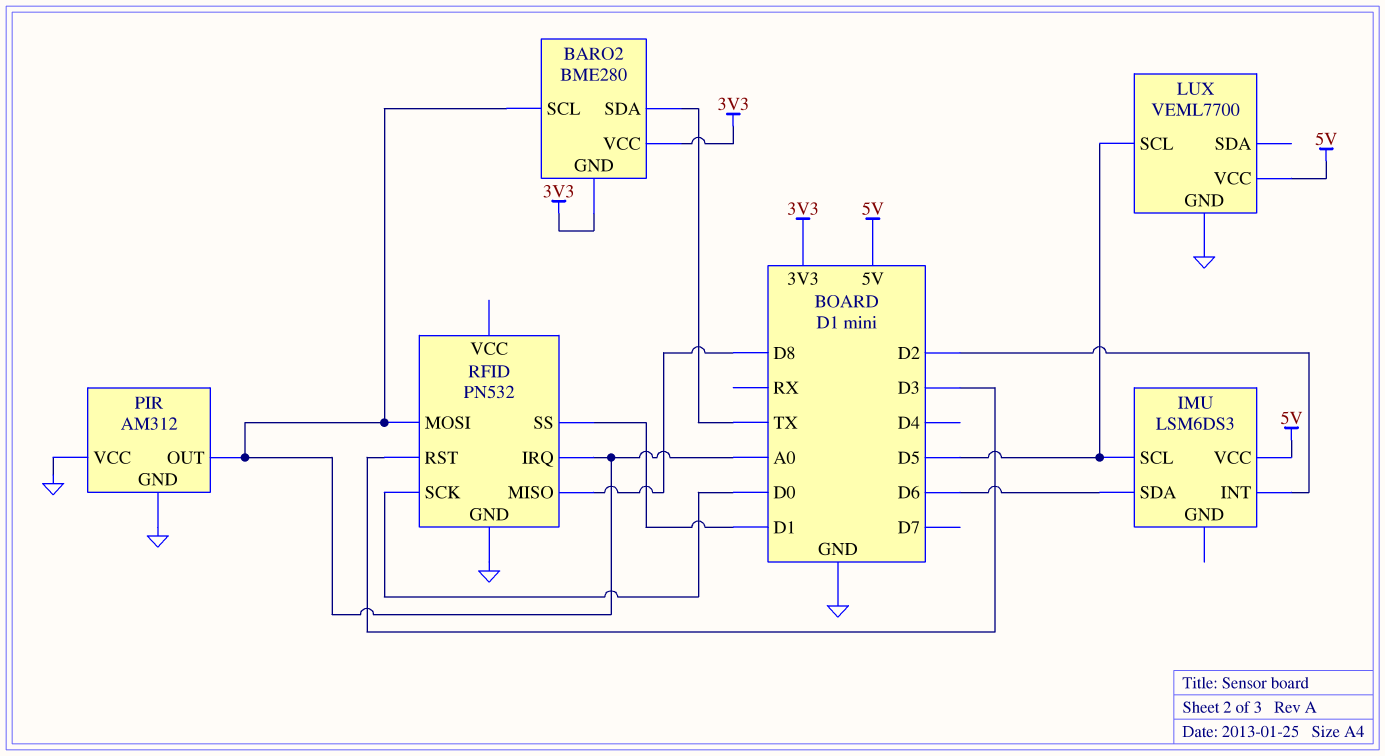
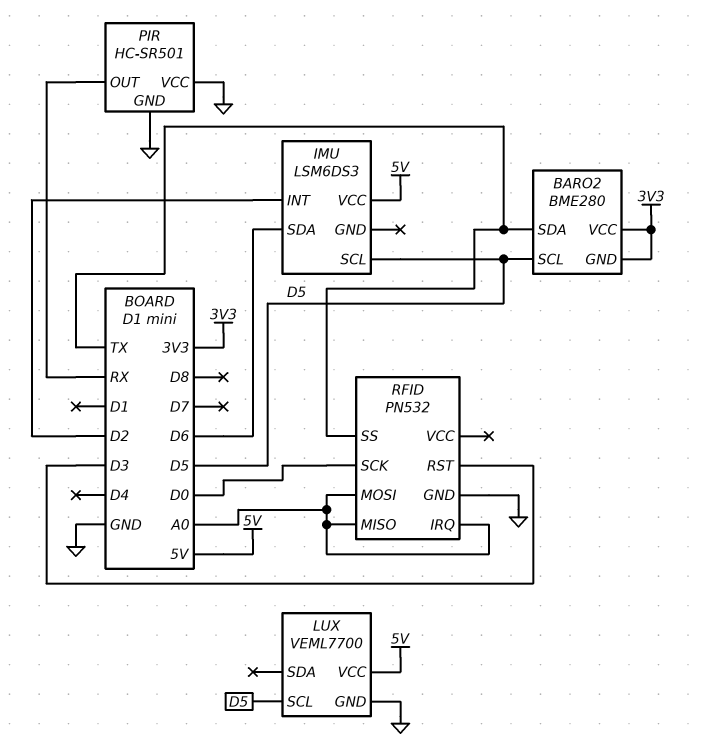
BARO2 pin SCL: A0 -> D5
PIR: AM312 -> HC-SR501
PIR pin OUT: A0 -> RX
RFID pin MISO: D8 -> A0
RFID pin SS: D1 -> TX

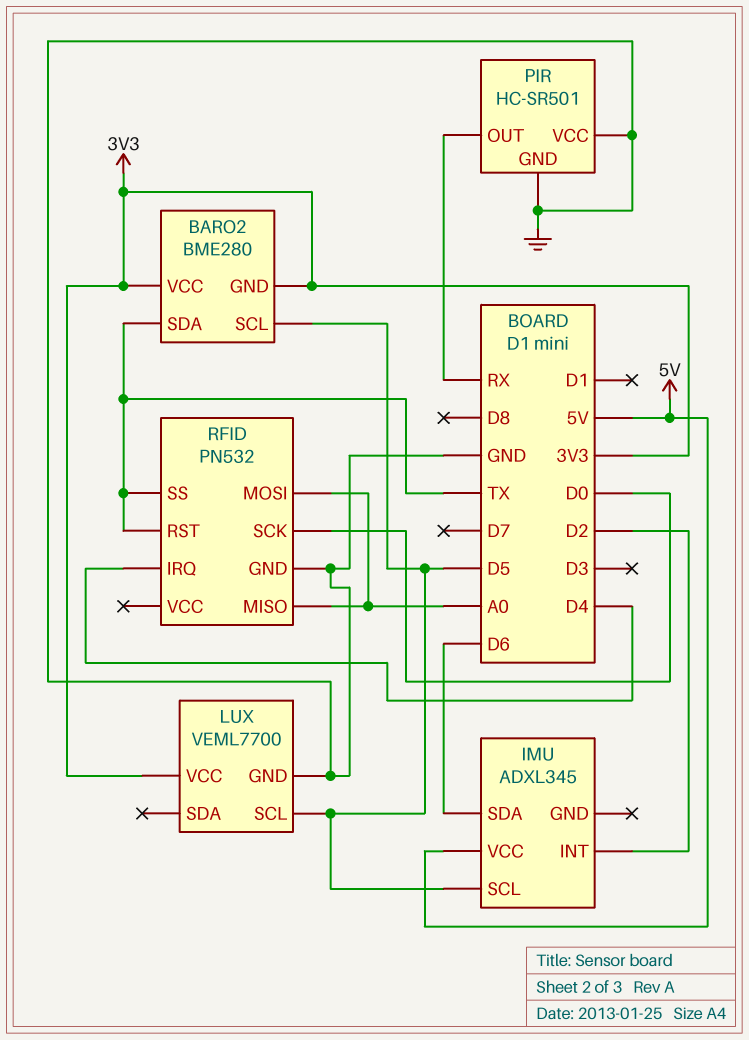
IMU: LSM6DS3 -> ADXL345
LUX pin VCC: 5V -> 3V3
RFID pin IRQ: A0 -> D4
RFID pin RST: D3 -> TX

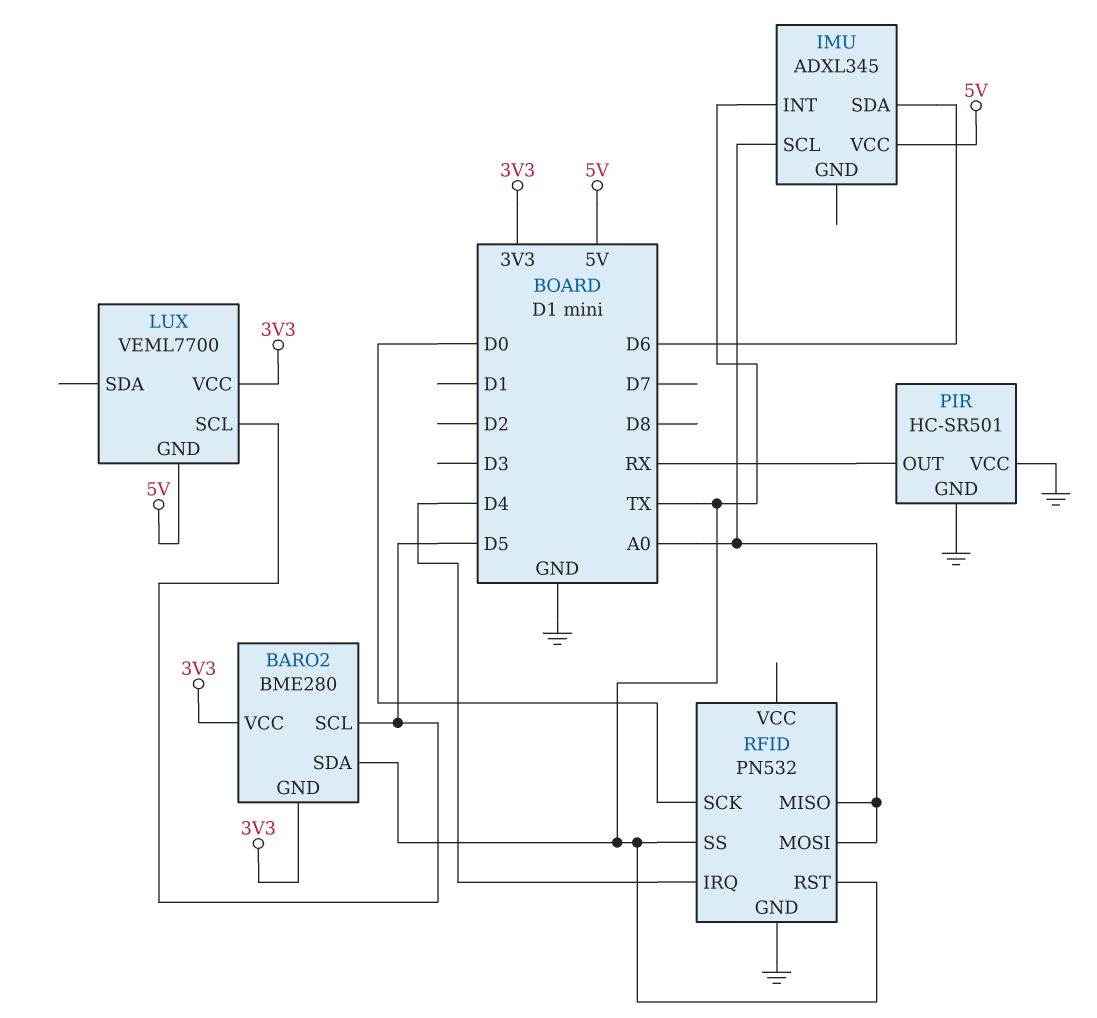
IMU pin INT: D2 -> TX
IMU pin SCL: D5 -> A0
LUX pin GND: GND -> 5V

